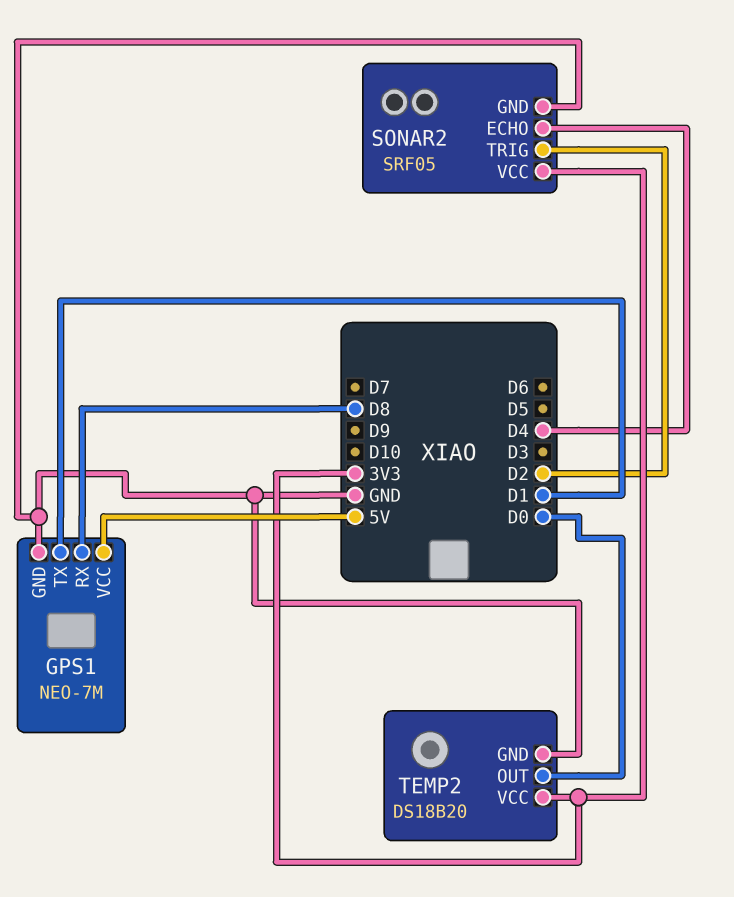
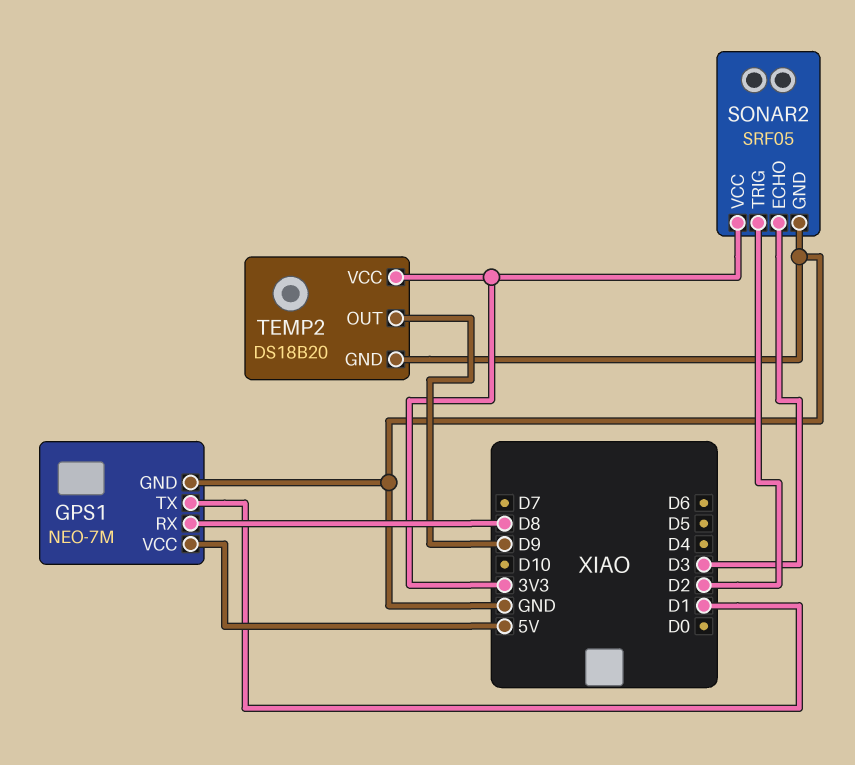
SONAR2 pin ECHO: D4 -> D3
TEMP2 pin OUT: D0 -> D9

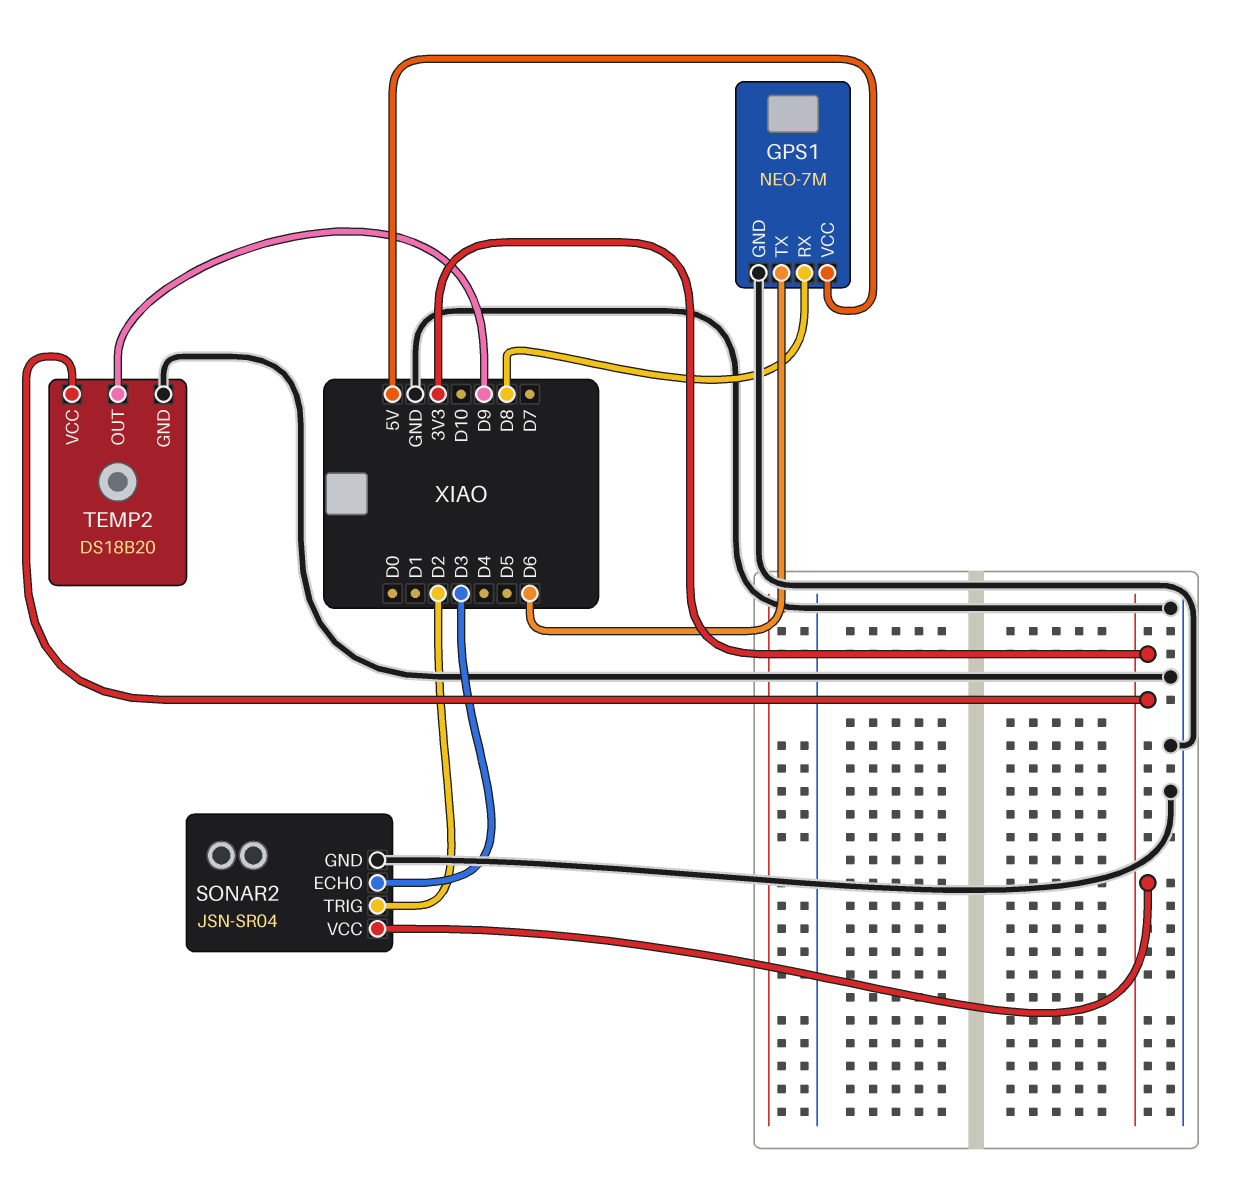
GPS1 pin TX: D1 -> D6
SONAR2: SRF05 -> JSN-SR04

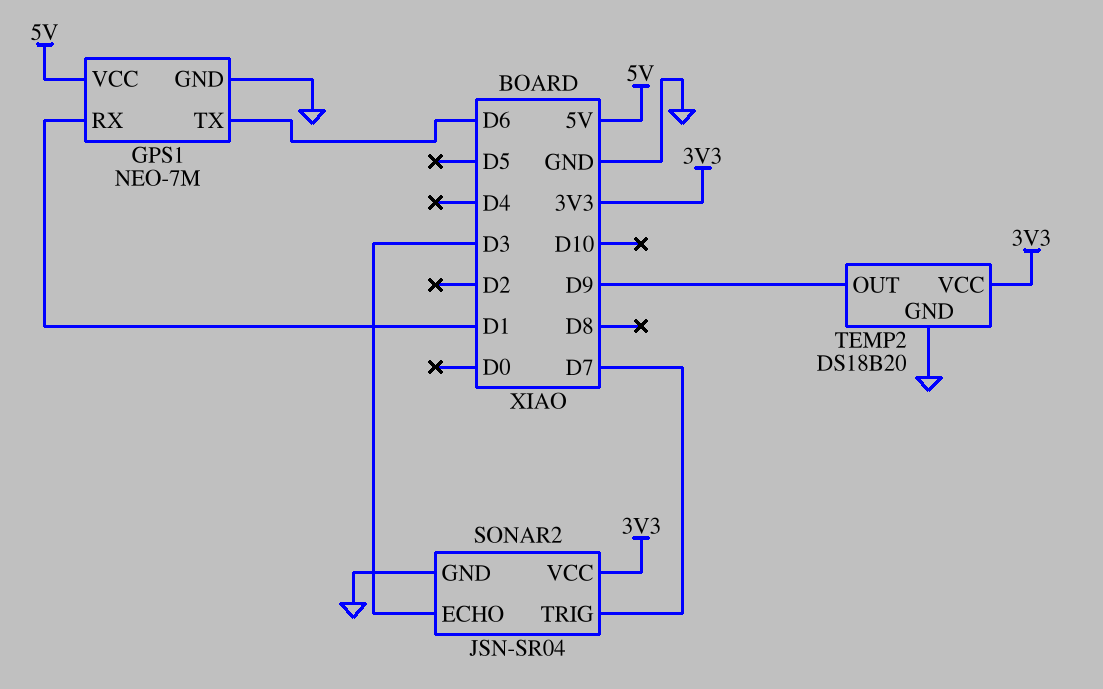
GPS1 pin RX: D8 -> D1
SONAR2 pin TRIG: D2 -> D7

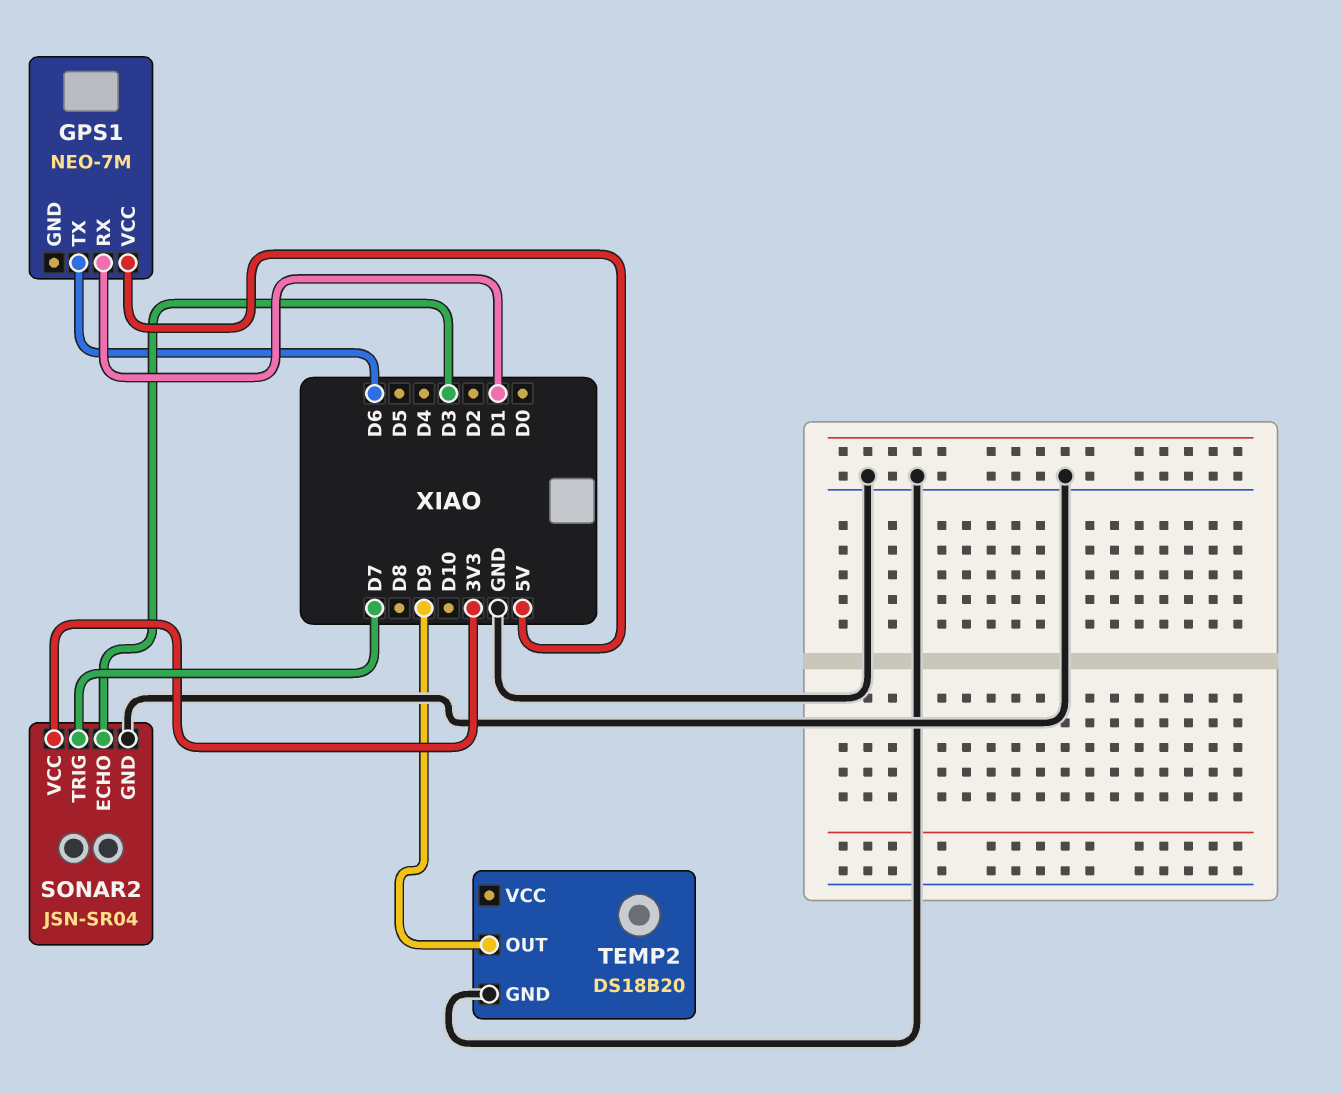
GPS1 pin GND: GND -> none
TEMP2 pin VCC: 3V3 -> none

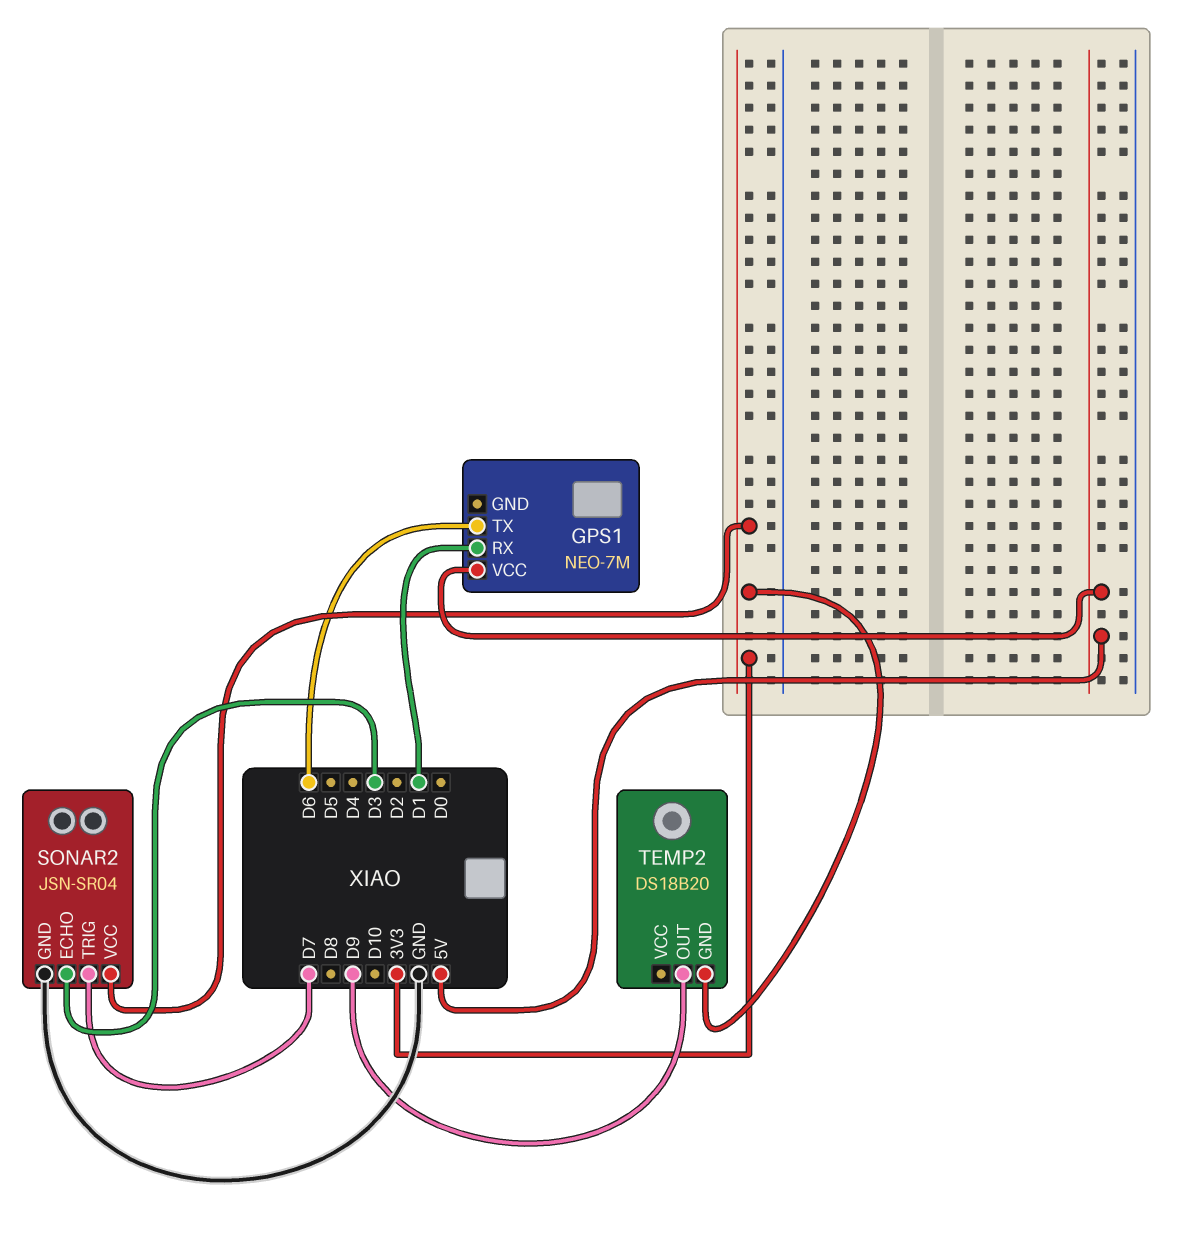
TEMP2 pin GND: GND -> 3V3

